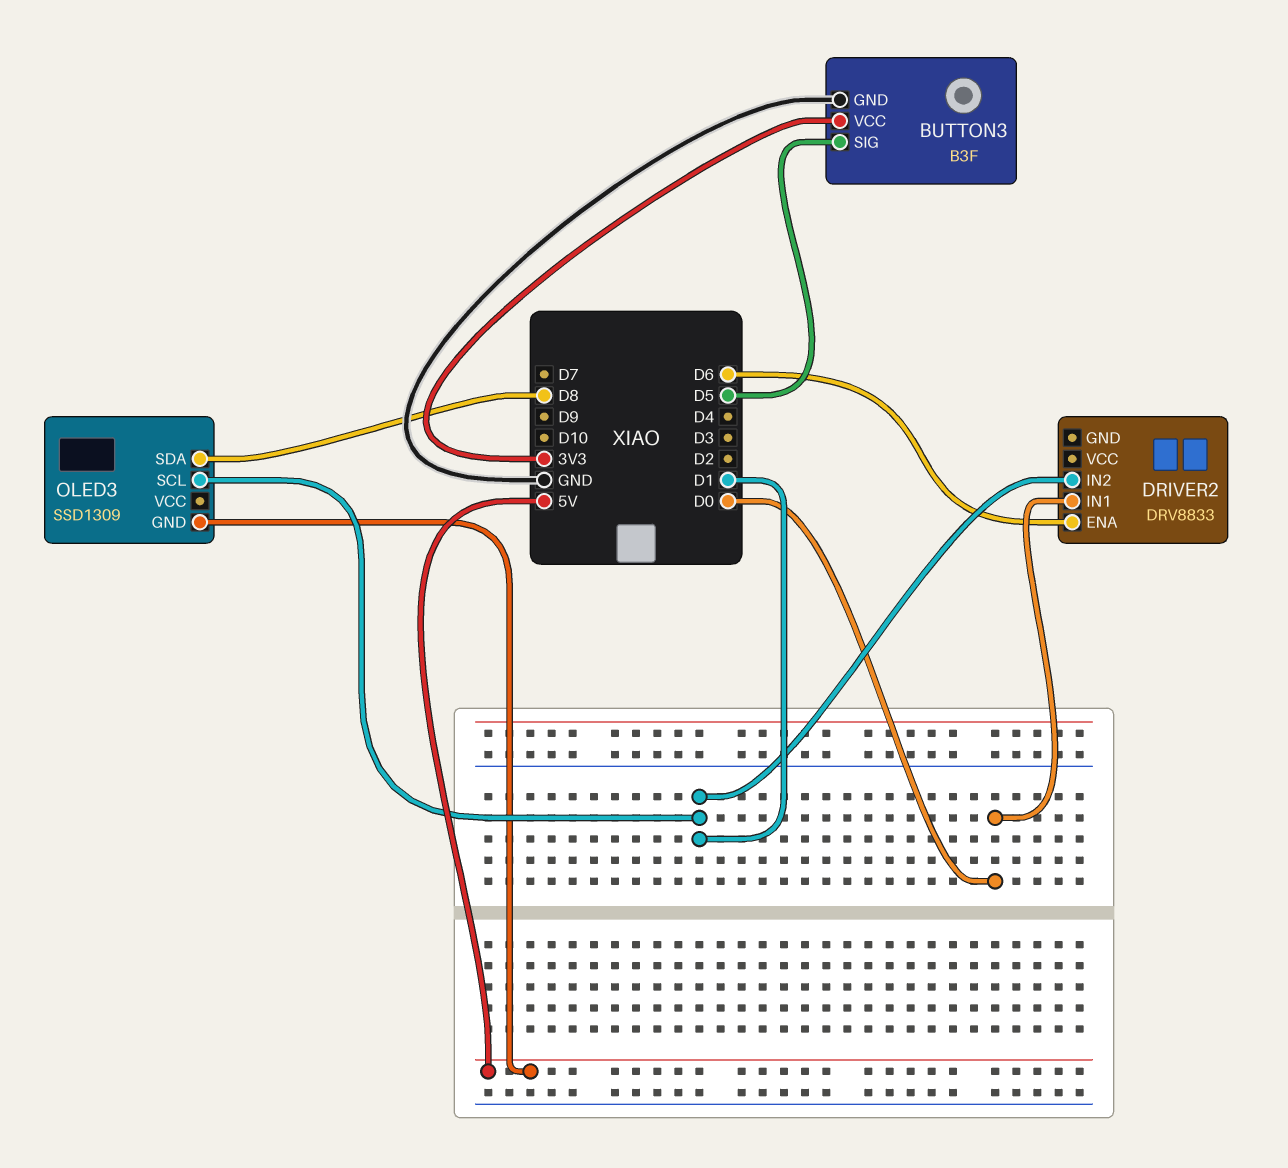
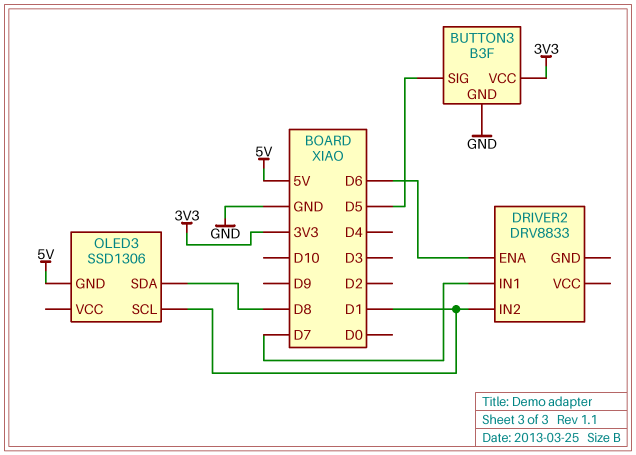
DRIVER2 pin IN1: D0 -> D7
OLED3: SSD1309 -> SSD1306

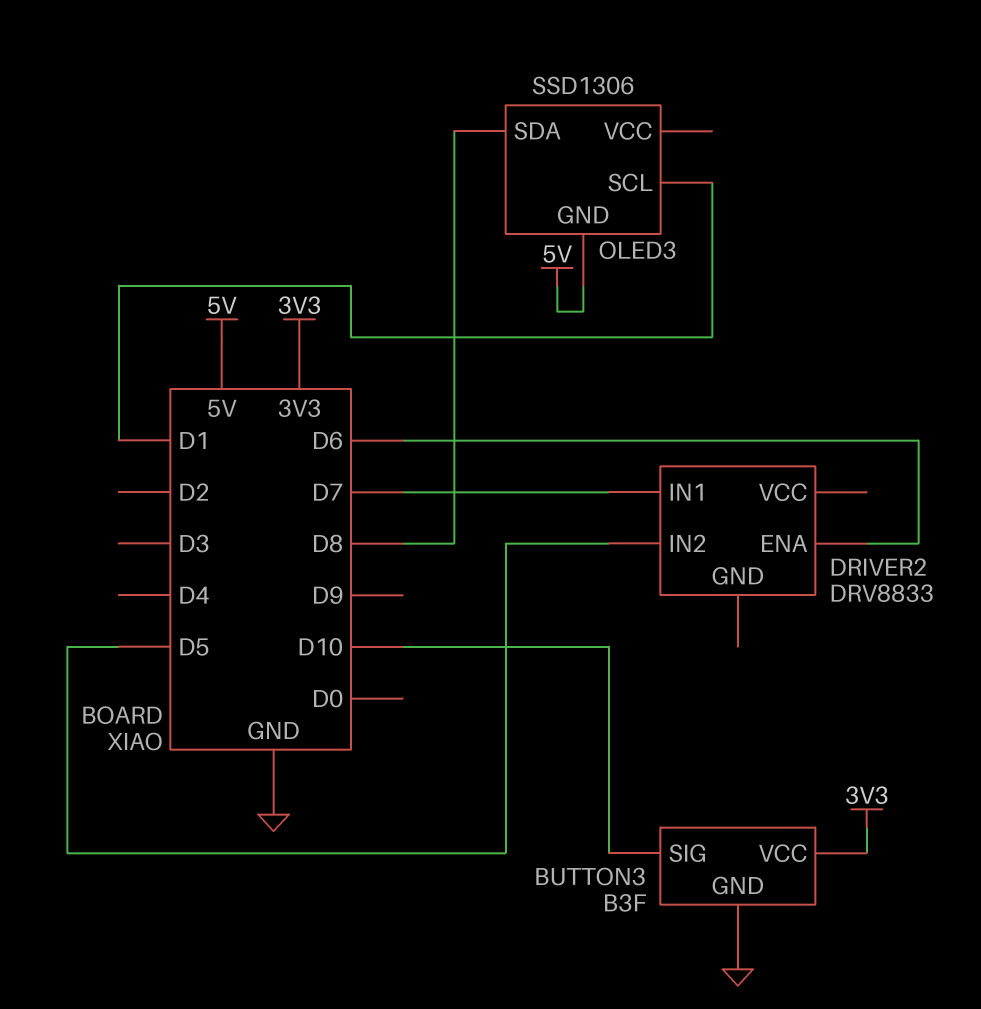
BUTTON3 pin SIG: D5 -> D10
DRIVER2 pin IN2: D1 -> D5

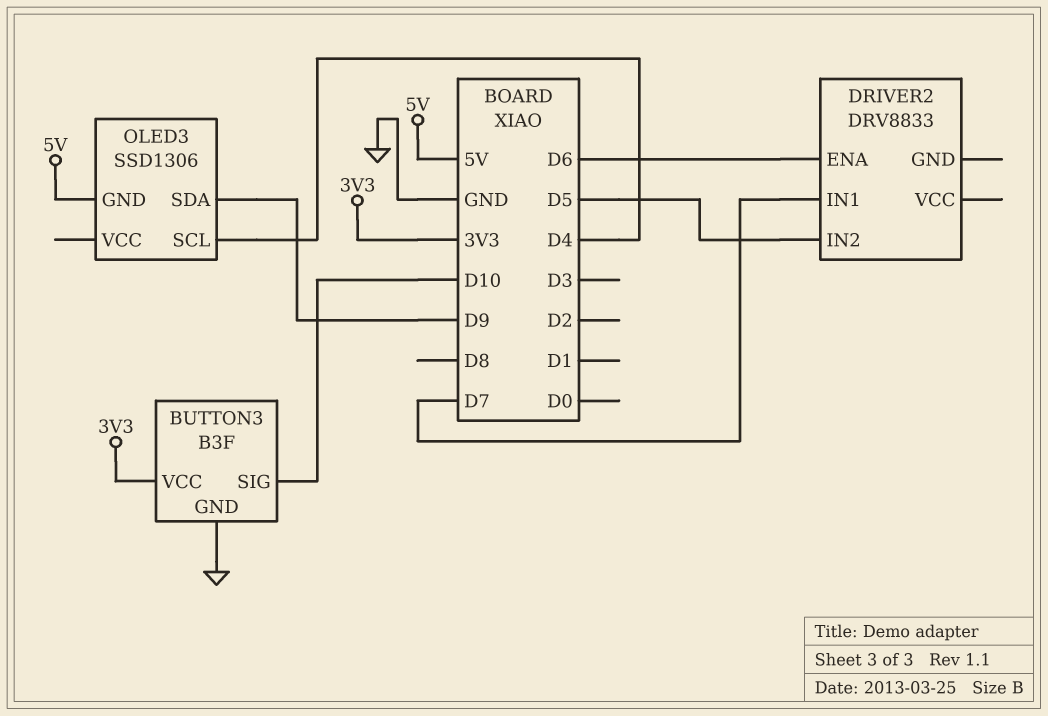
OLED3 pin SCL: D1 -> D4
OLED3 pin SDA: D8 -> D9

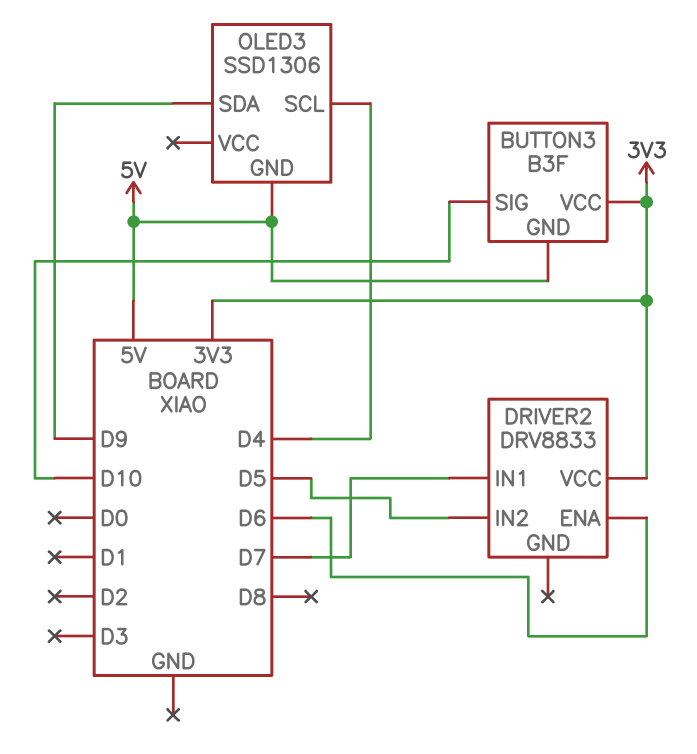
BUTTON3 pin GND: GND -> 5V
DRIVER2 pin VCC: none -> 3V3

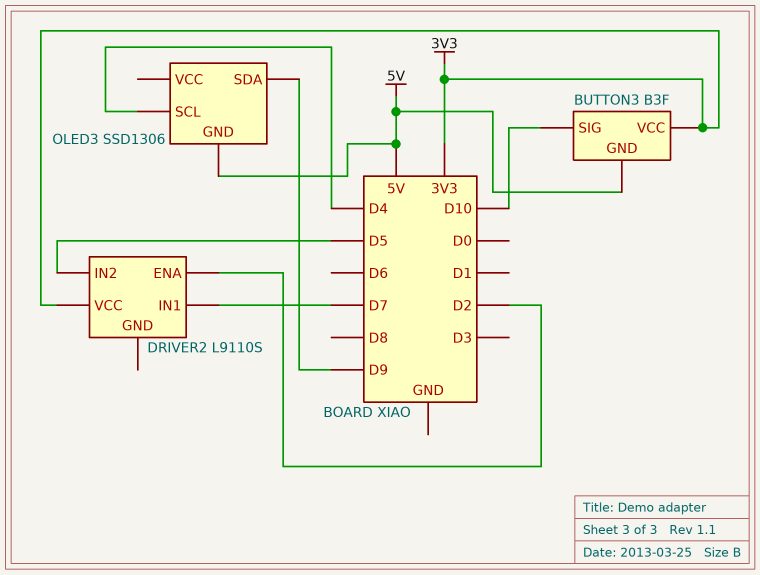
DRIVER2: DRV8833 -> L9110S
DRIVER2 pin ENA: D6 -> D2

